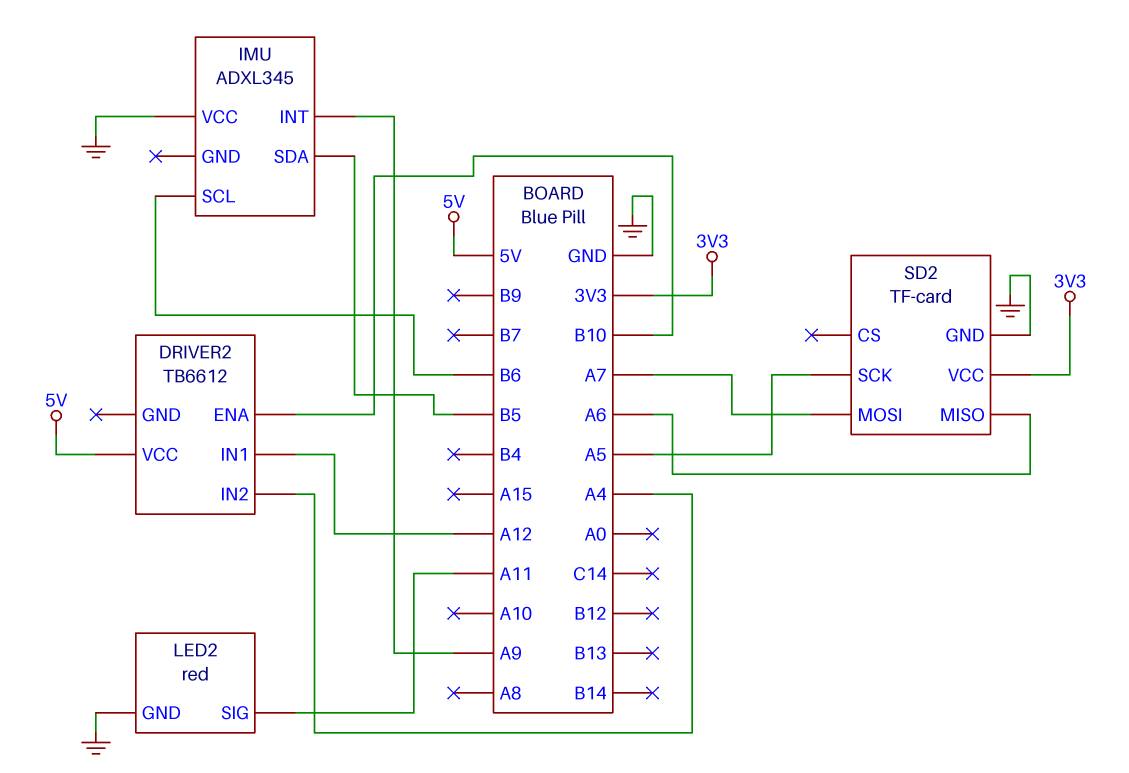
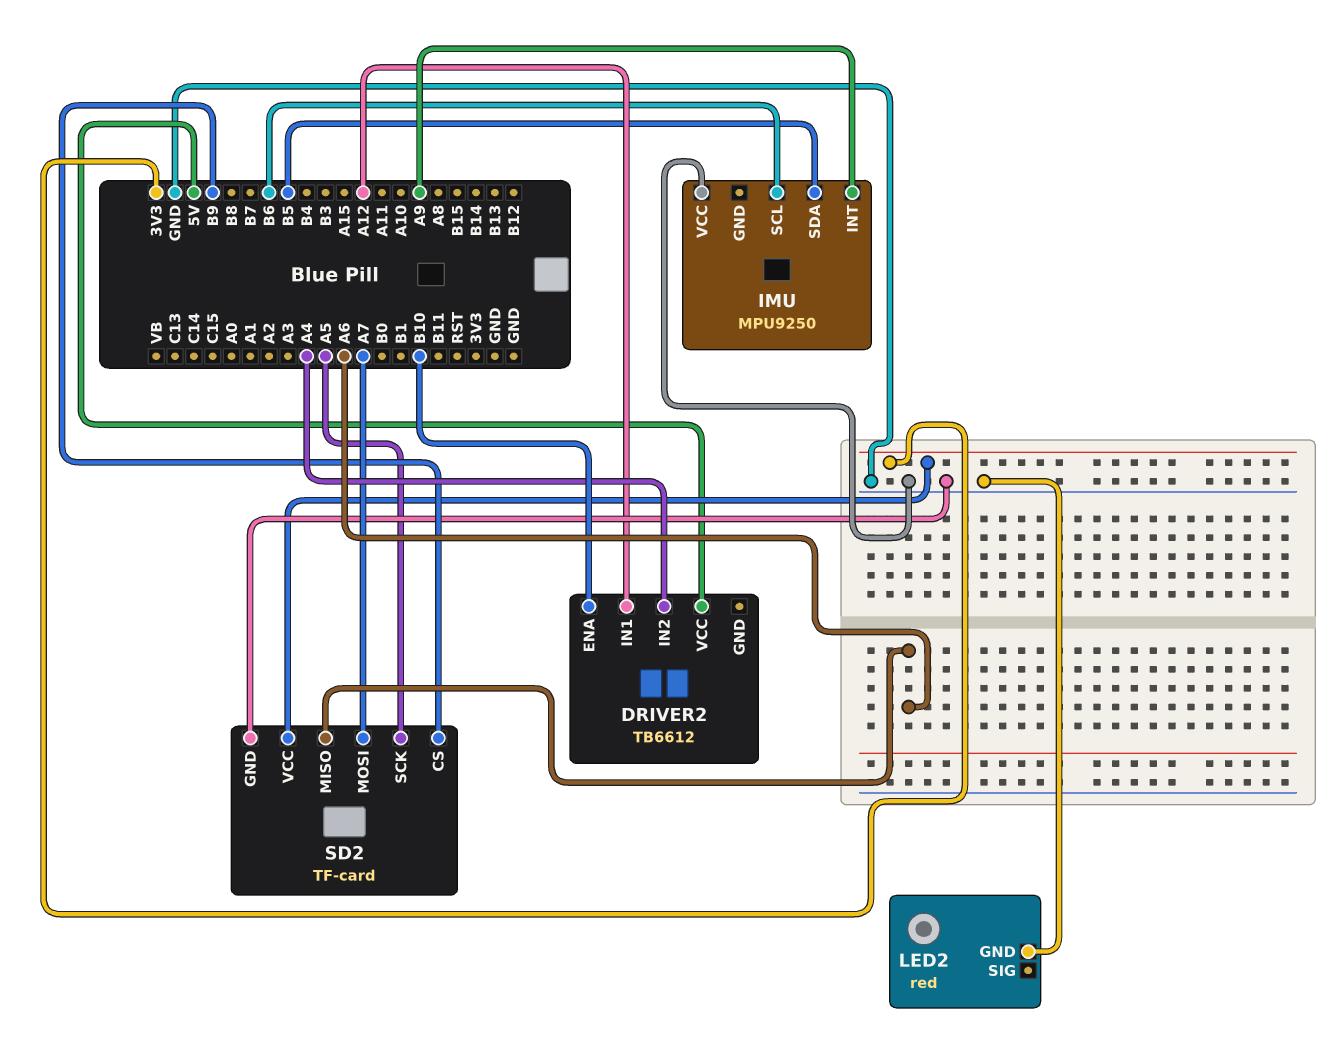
IMU: ADXL345 -> MPU9250
LED2 pin SIG: A11 -> none
SD2 pin CS: none -> B9

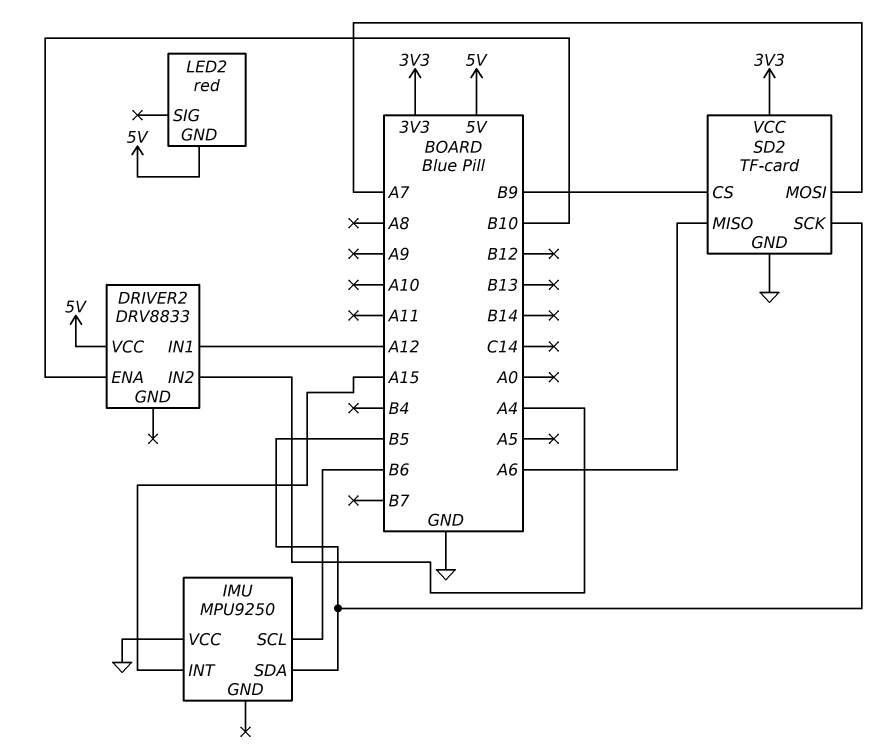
DRIVER2: TB6612 -> DRV8833
IMU pin INT: A9 -> A15
LED2 pin GND: GND -> 5V
SD2 pin SCK: A5 -> B5

